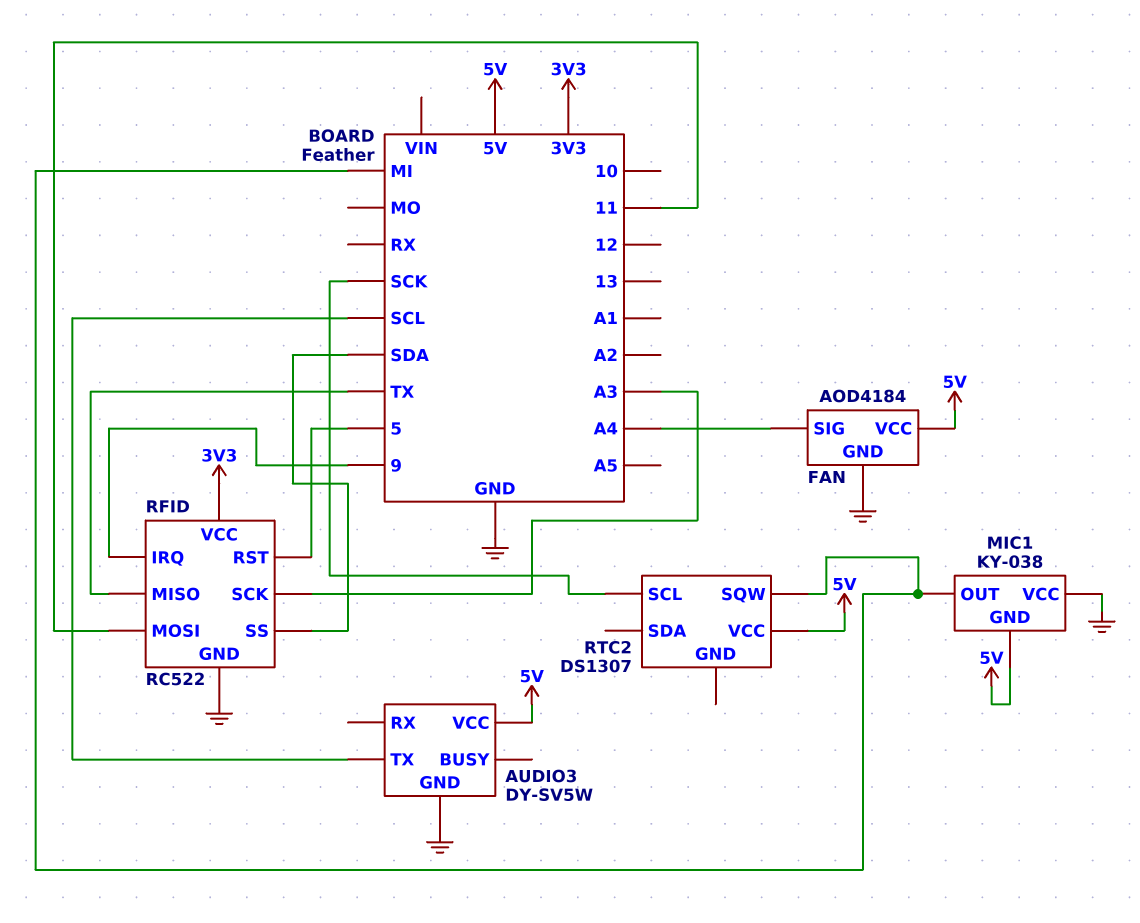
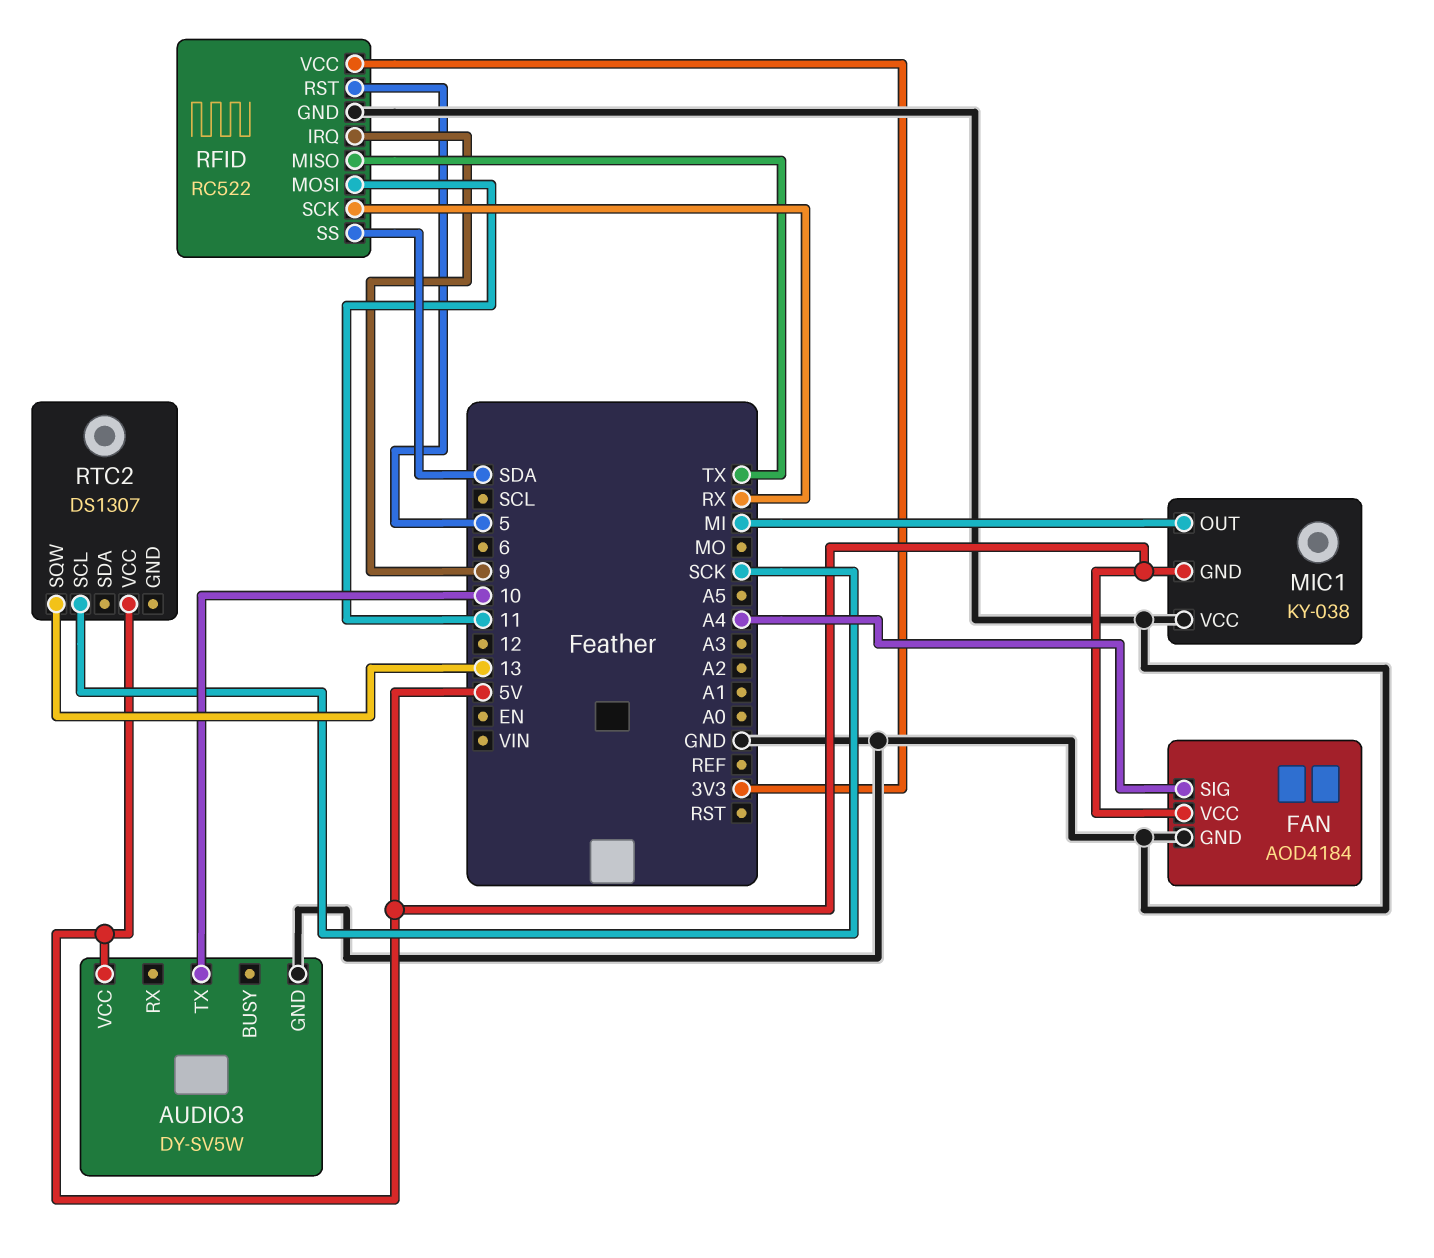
AUDIO3 pin TX: SCL -> 10
RFID pin SCK: A3 -> RX
RTC2 pin SQW: MI -> 13

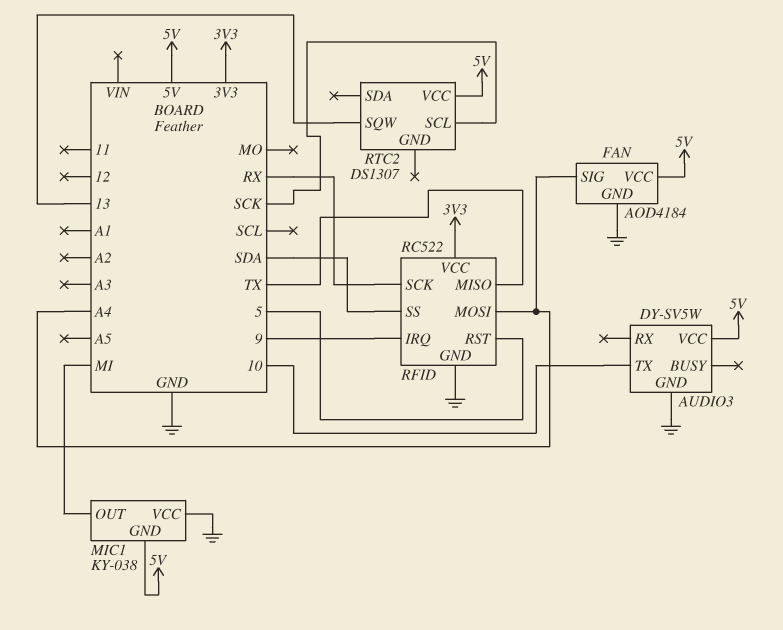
RFID pin MOSI: 11 -> A4

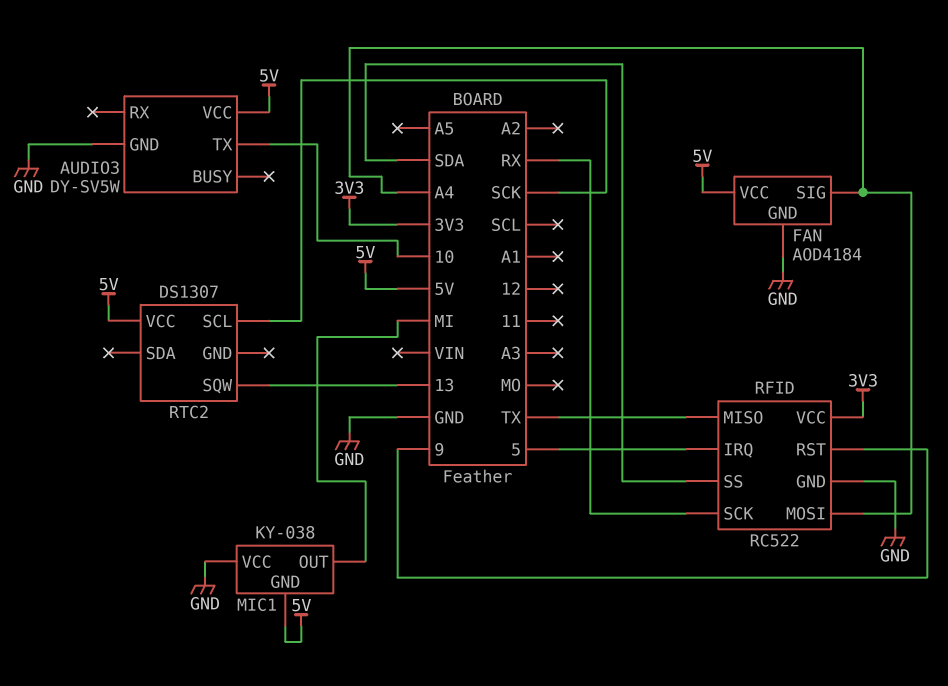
RFID pin IRQ: 9 -> 5
RFID pin RST: 5 -> 9

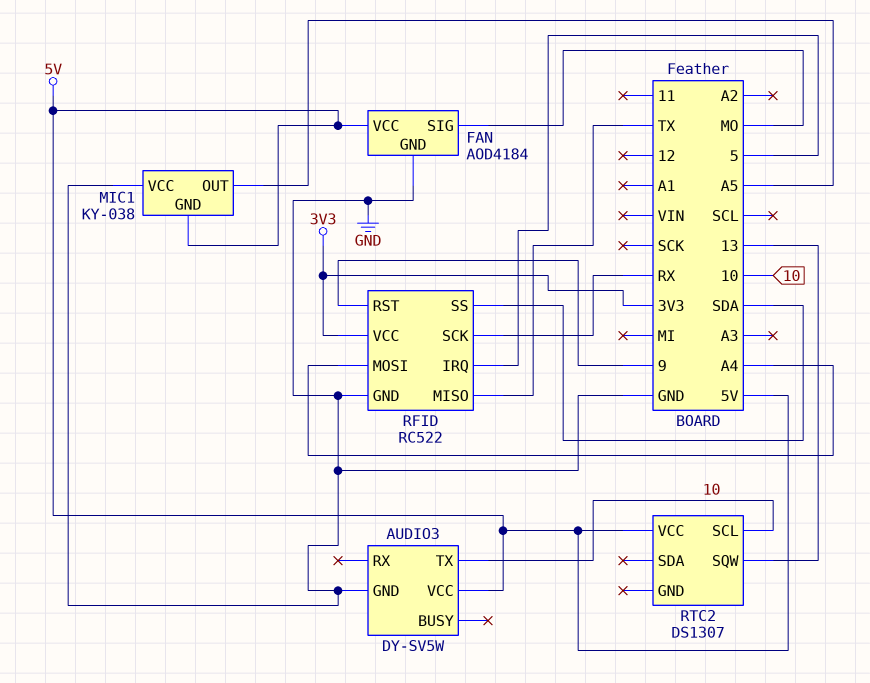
FAN pin SIG: A4 -> MO
MIC1 pin OUT: MI -> A5
RTC2 pin SCL: SCK -> 10

